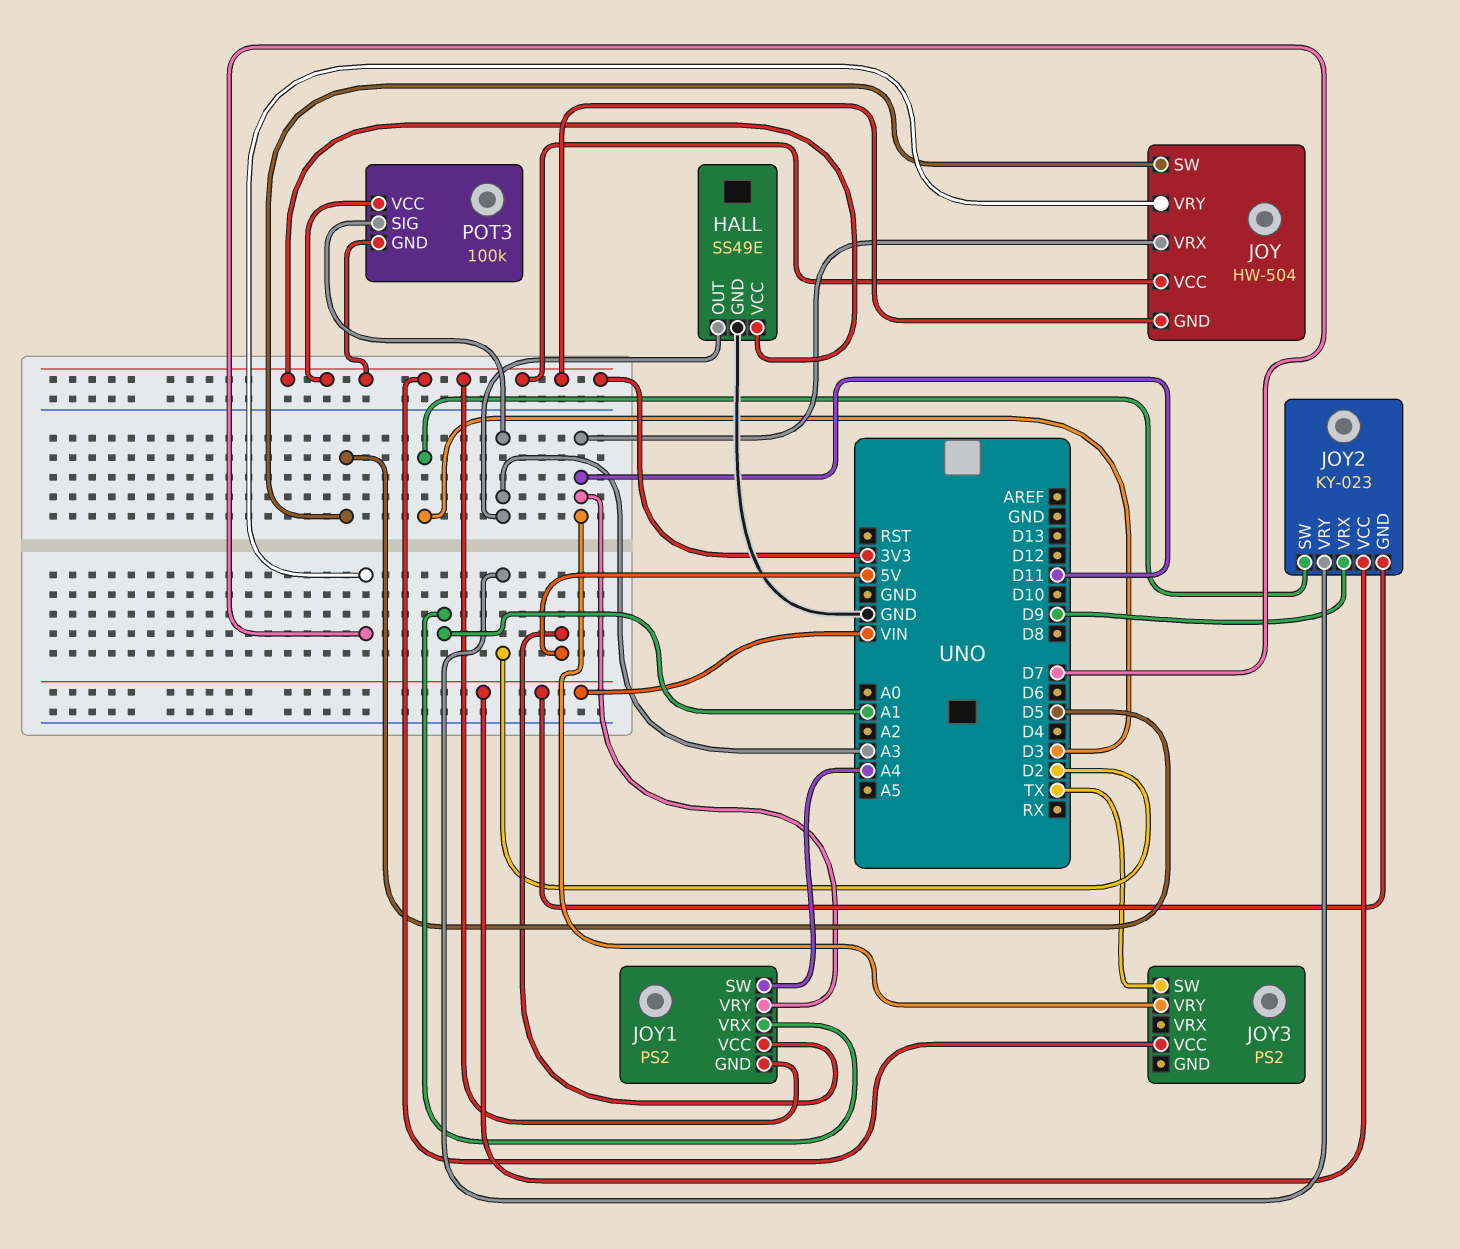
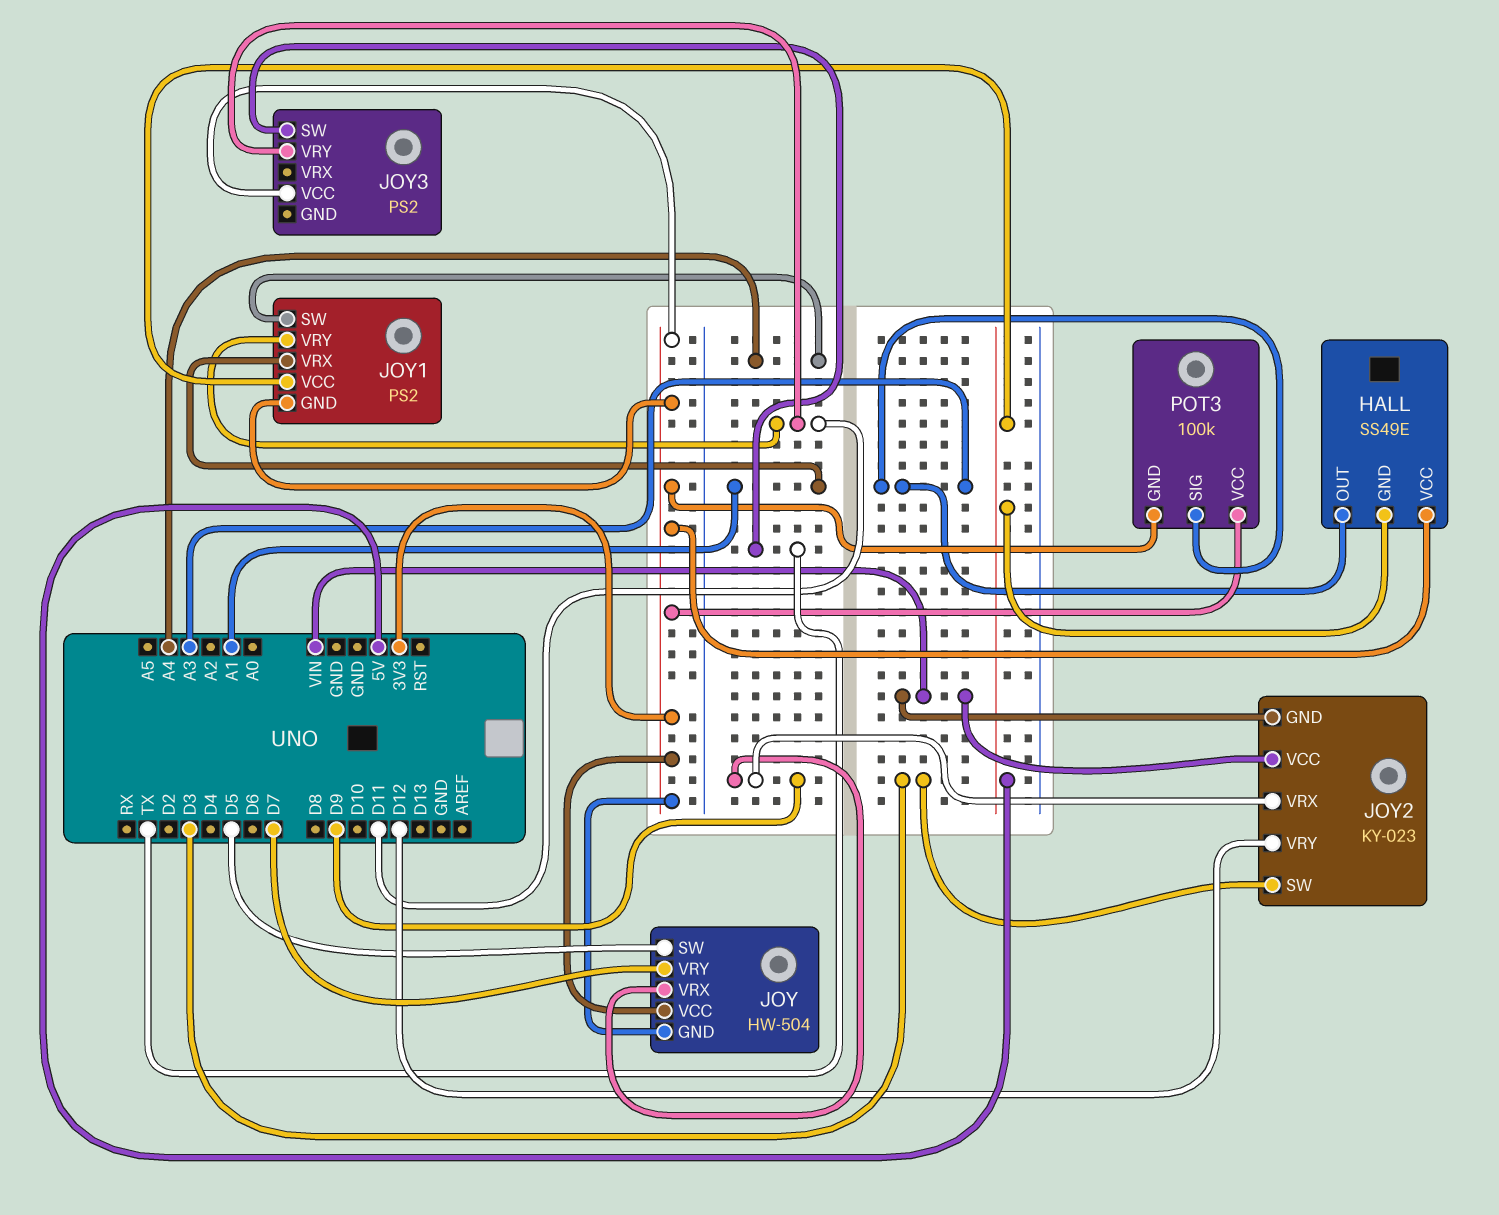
HALL pin GND: GND -> 5V
JOY pin VRX: D11 -> D9
JOY2 pin VRY: D2 -> D12

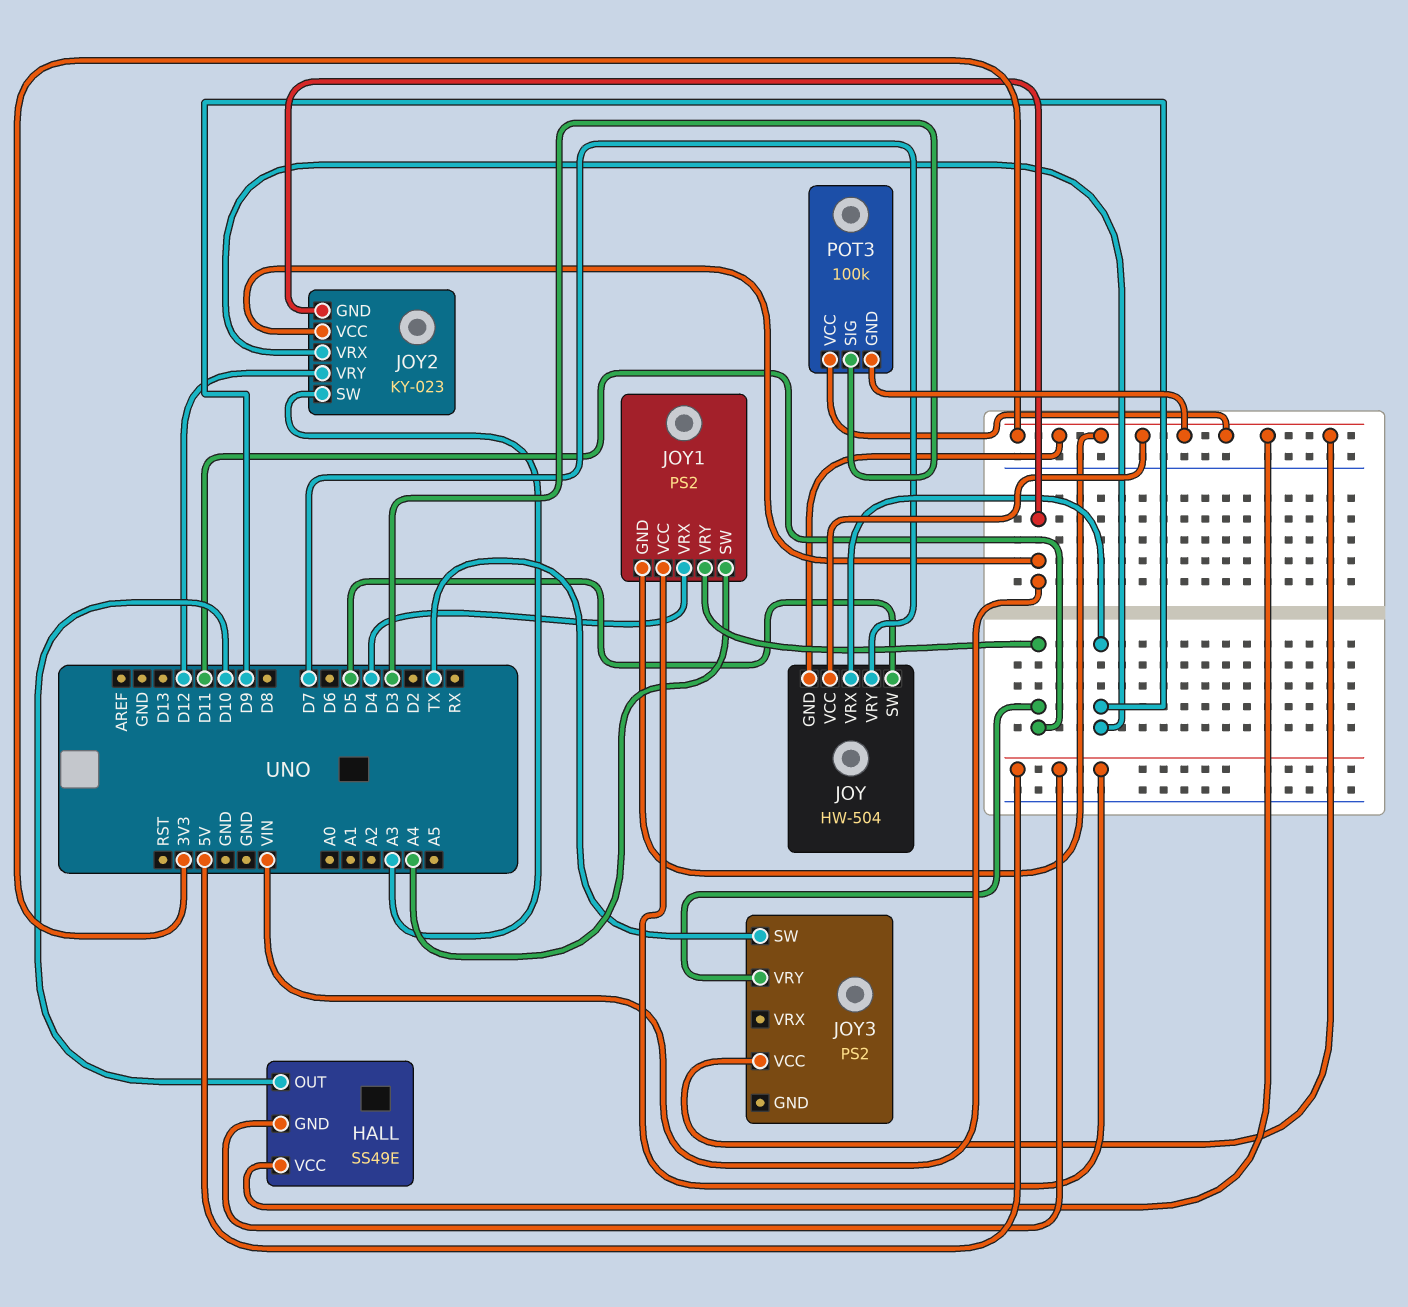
HALL pin OUT: A3 -> D10
JOY1 pin VRX: A1 -> D4
JOY2 pin SW: D3 -> A3
POT3 pin SIG: A3 -> D3

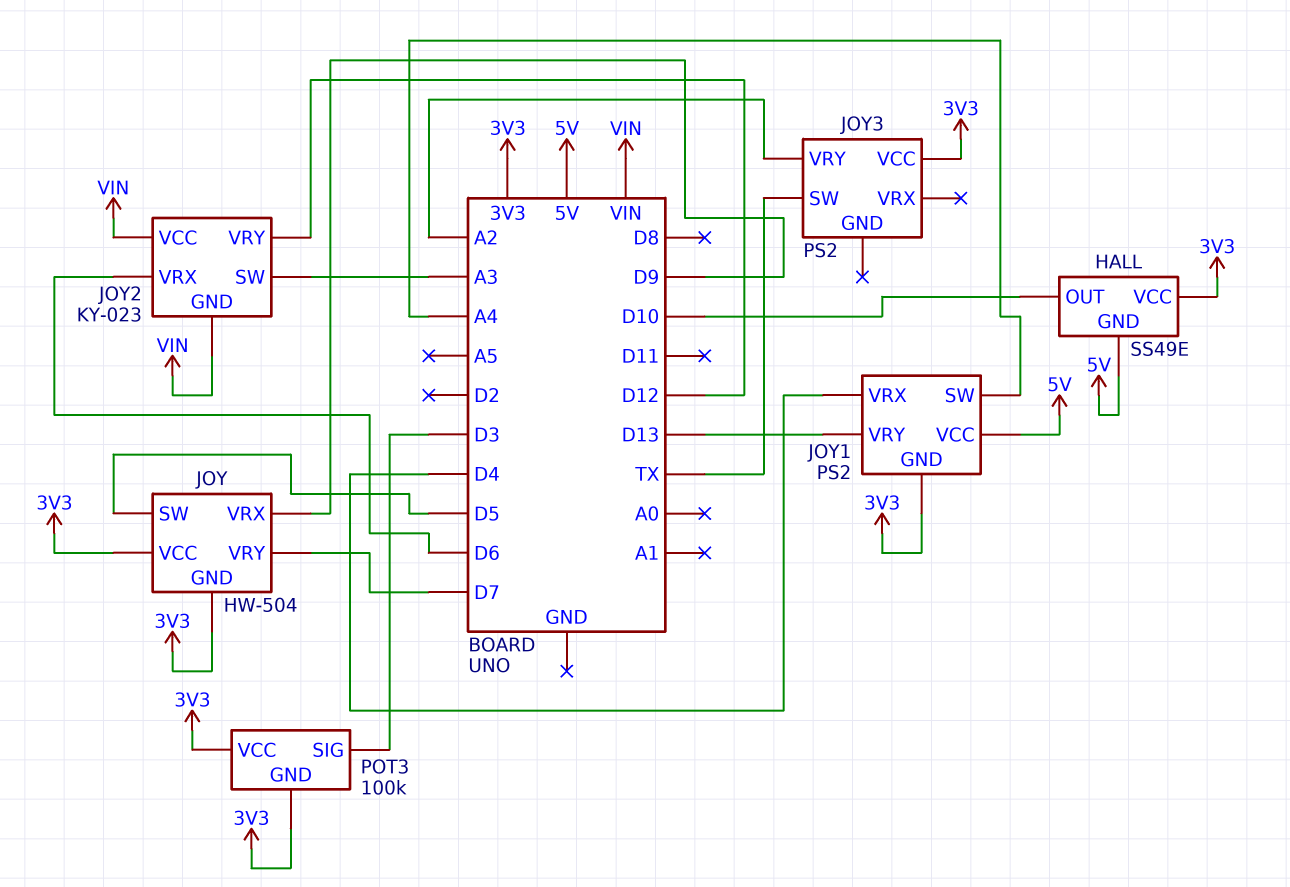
JOY1 pin VRY: D11 -> D13
JOY2 pin VRX: D9 -> D6
JOY3 pin VRY: D11 -> A2

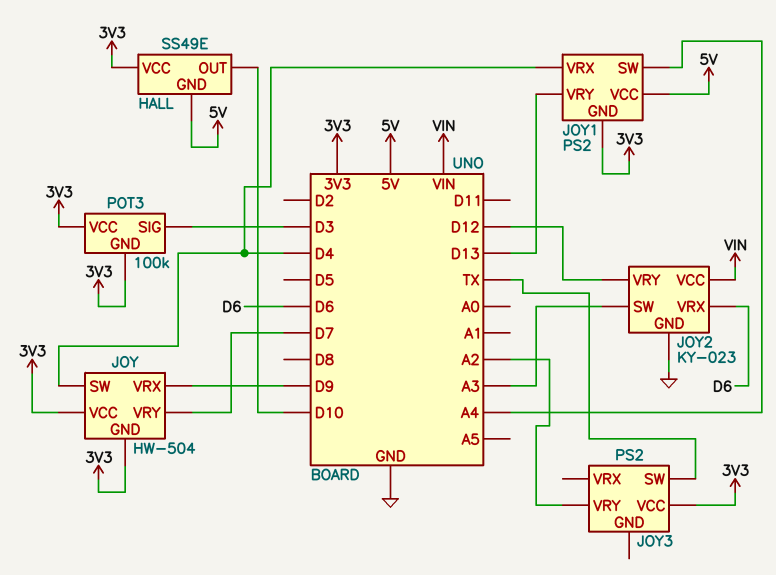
JOY pin SW: D5 -> D4
JOY2 pin GND: VIN -> GND

